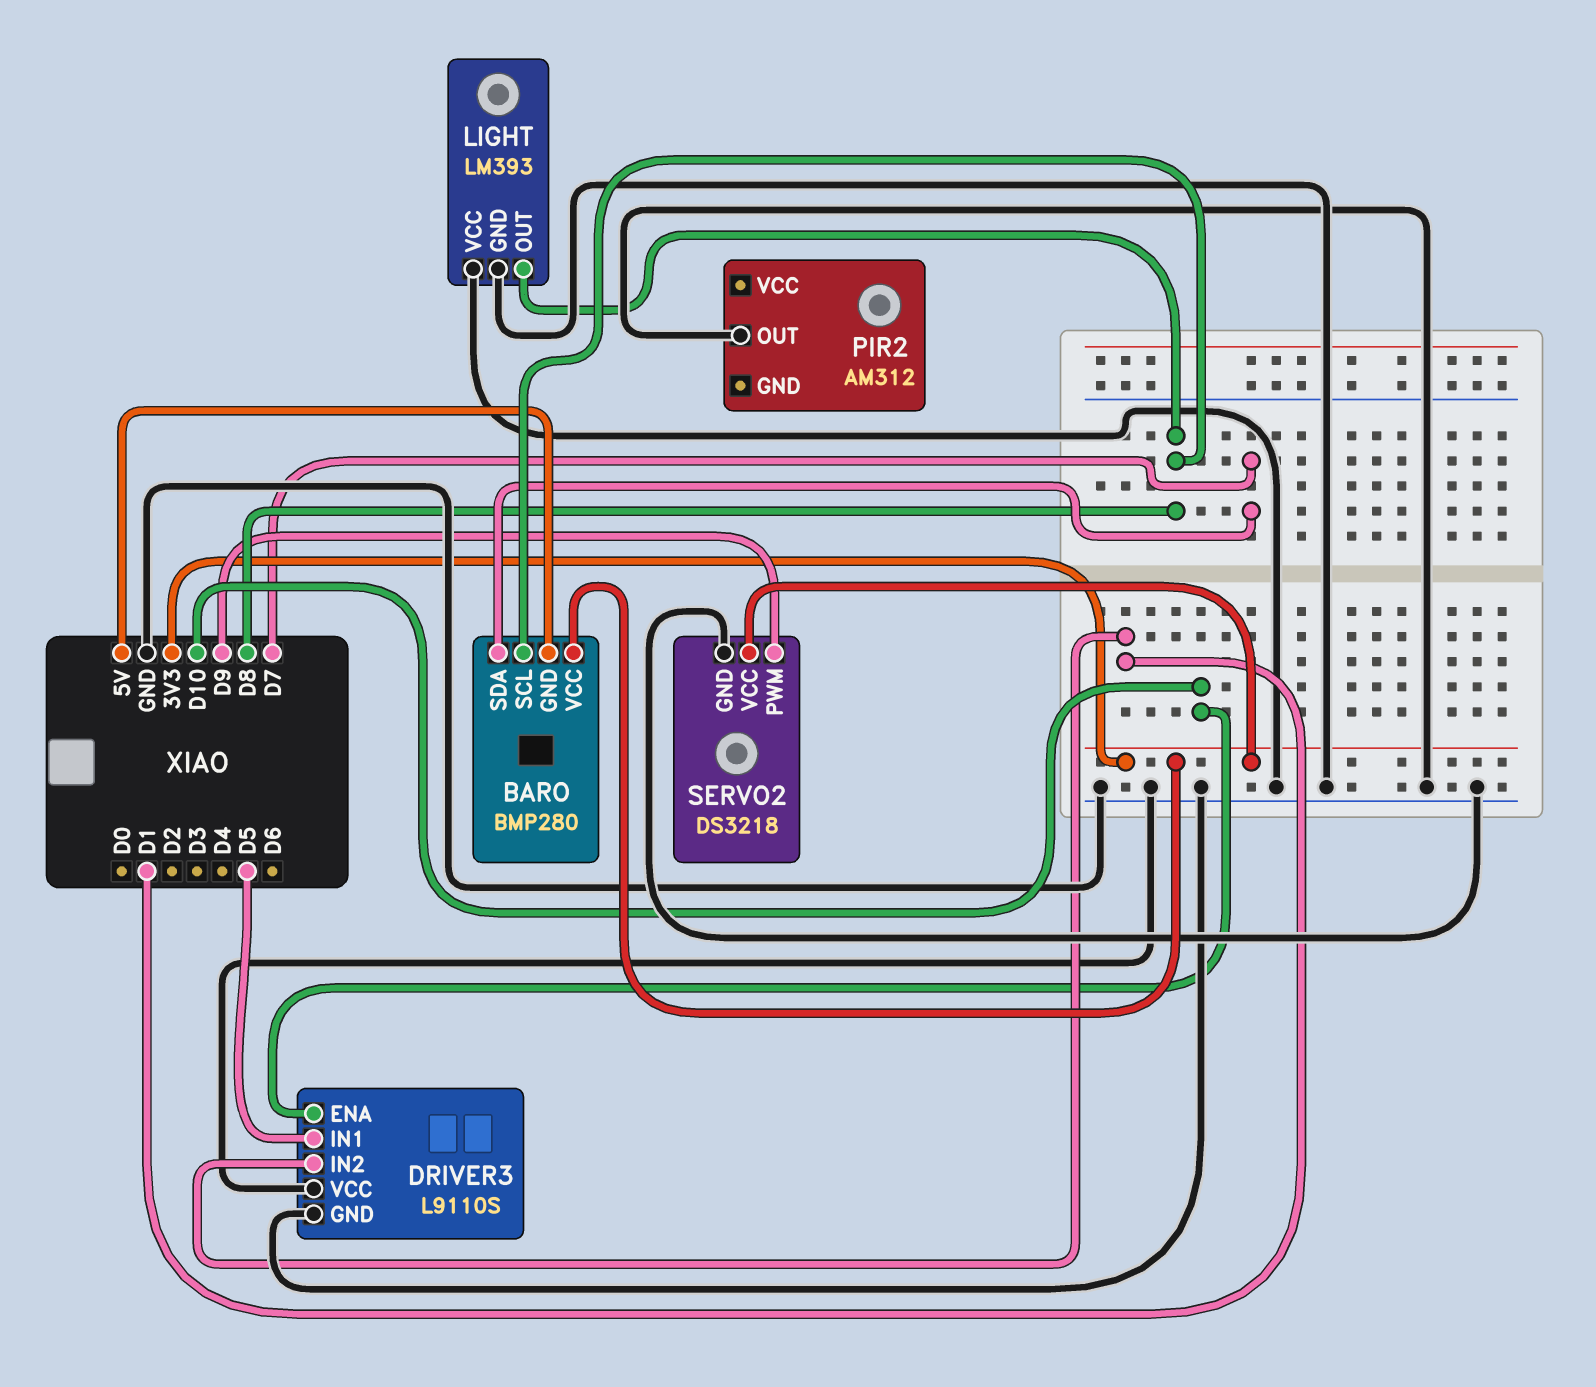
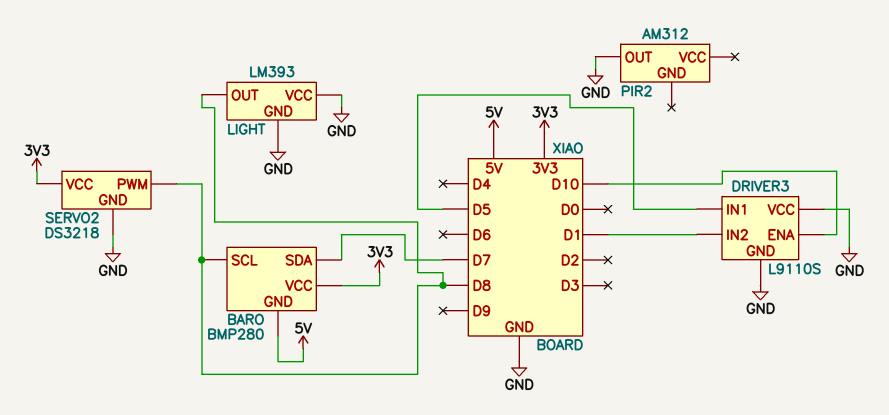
SERVO2 pin PWM: D9 -> D8

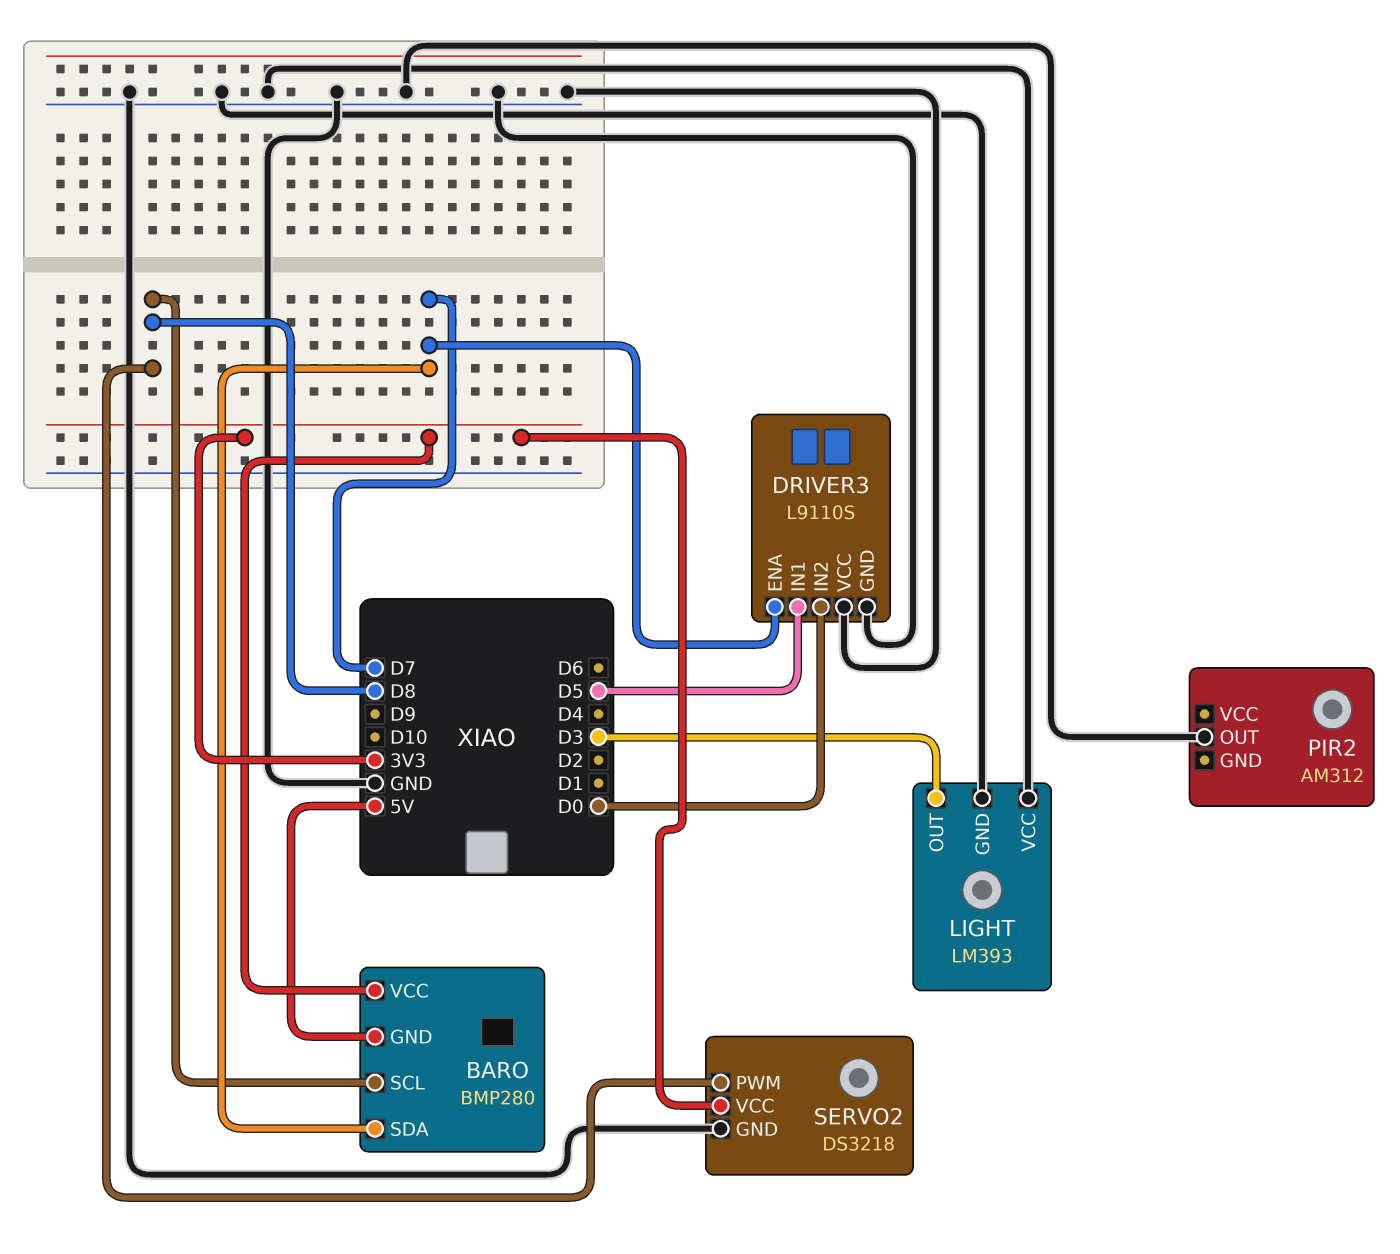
DRIVER3 pin ENA: D10 -> D7
DRIVER3 pin IN2: D1 -> D0
LIGHT pin OUT: D8 -> D3

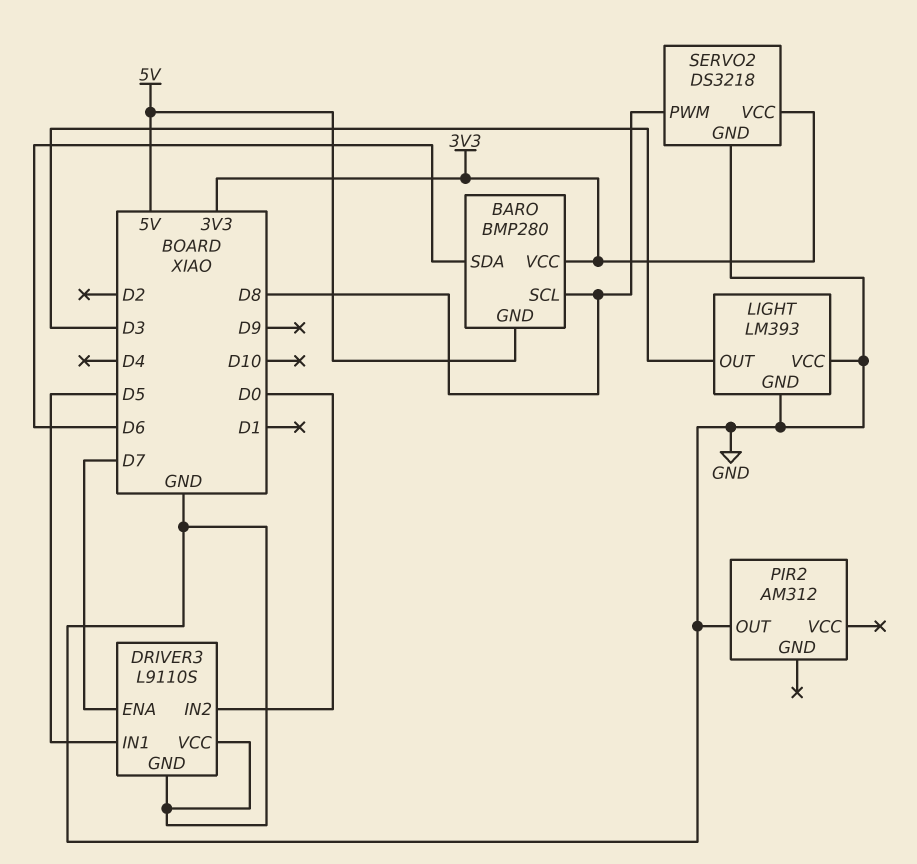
BARO pin SDA: D7 -> D6

